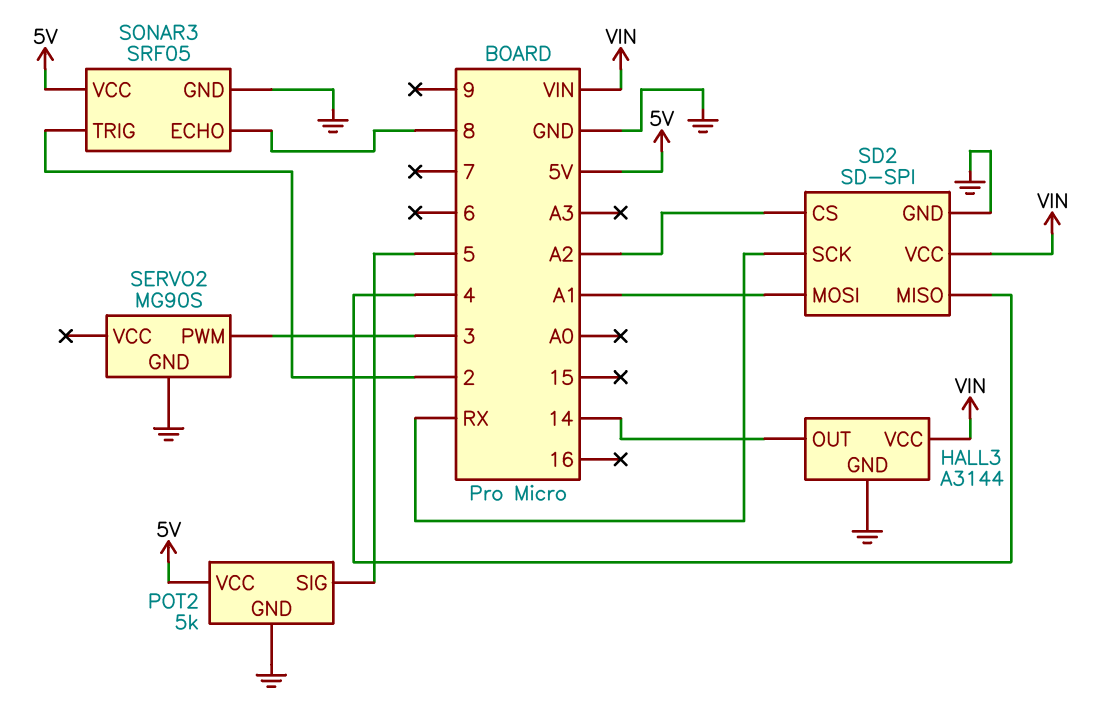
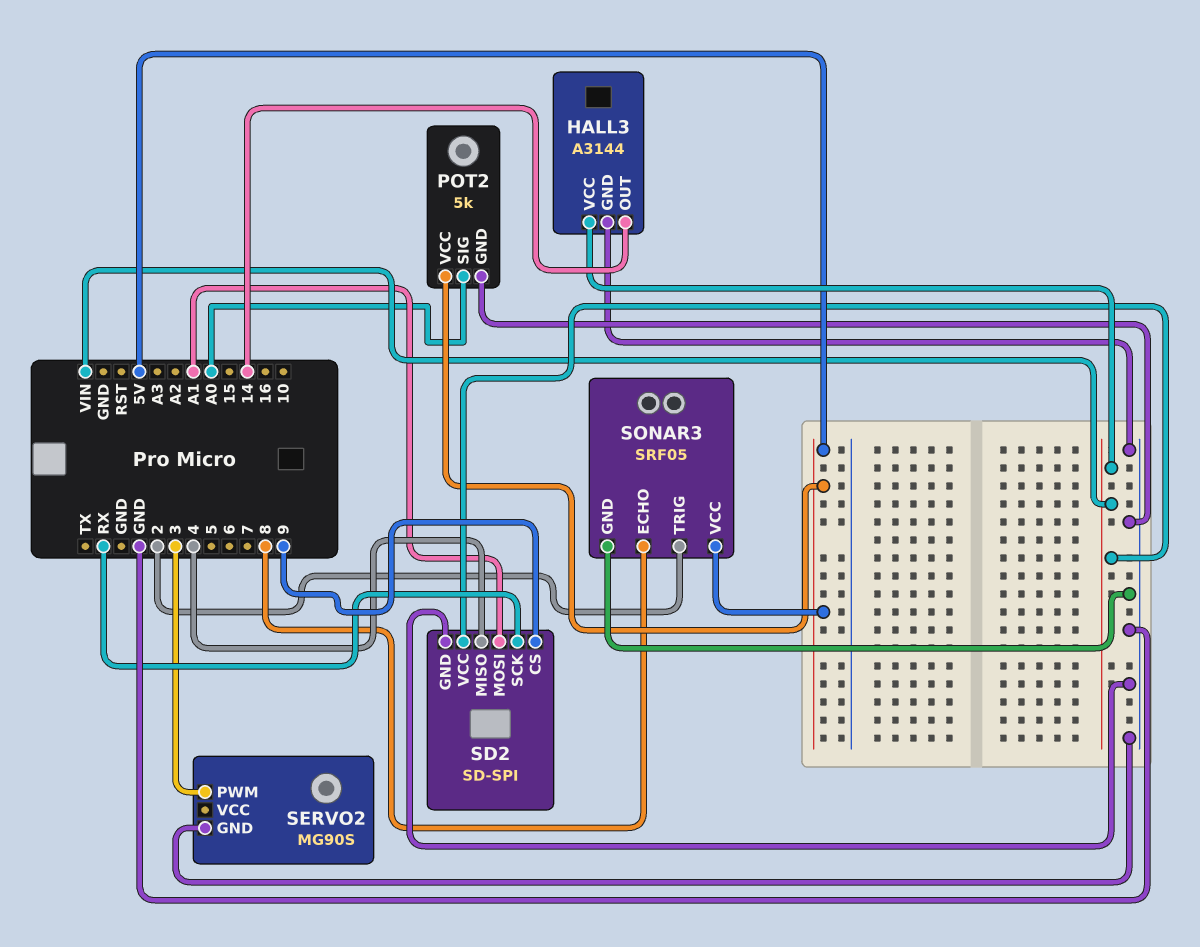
POT2 pin SIG: 5 -> A0
SD2 pin CS: A2 -> 9

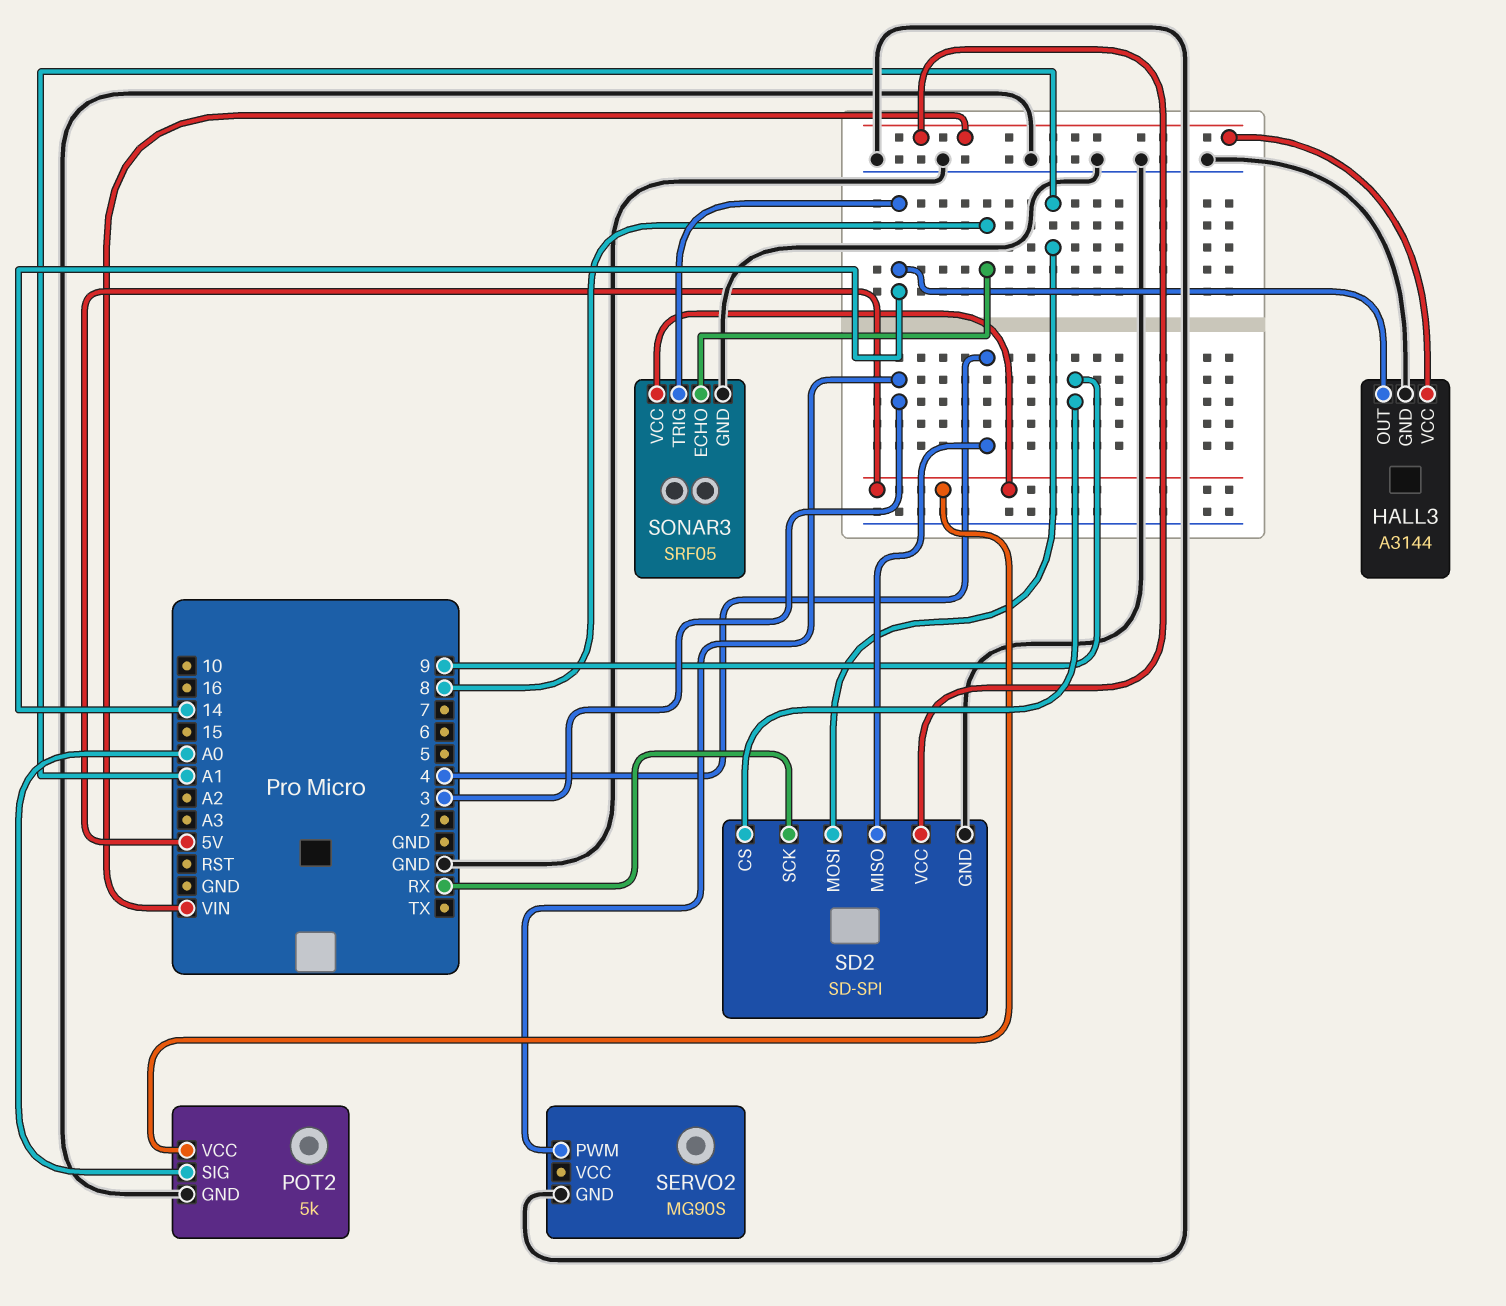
SONAR3 pin TRIG: 2 -> 14

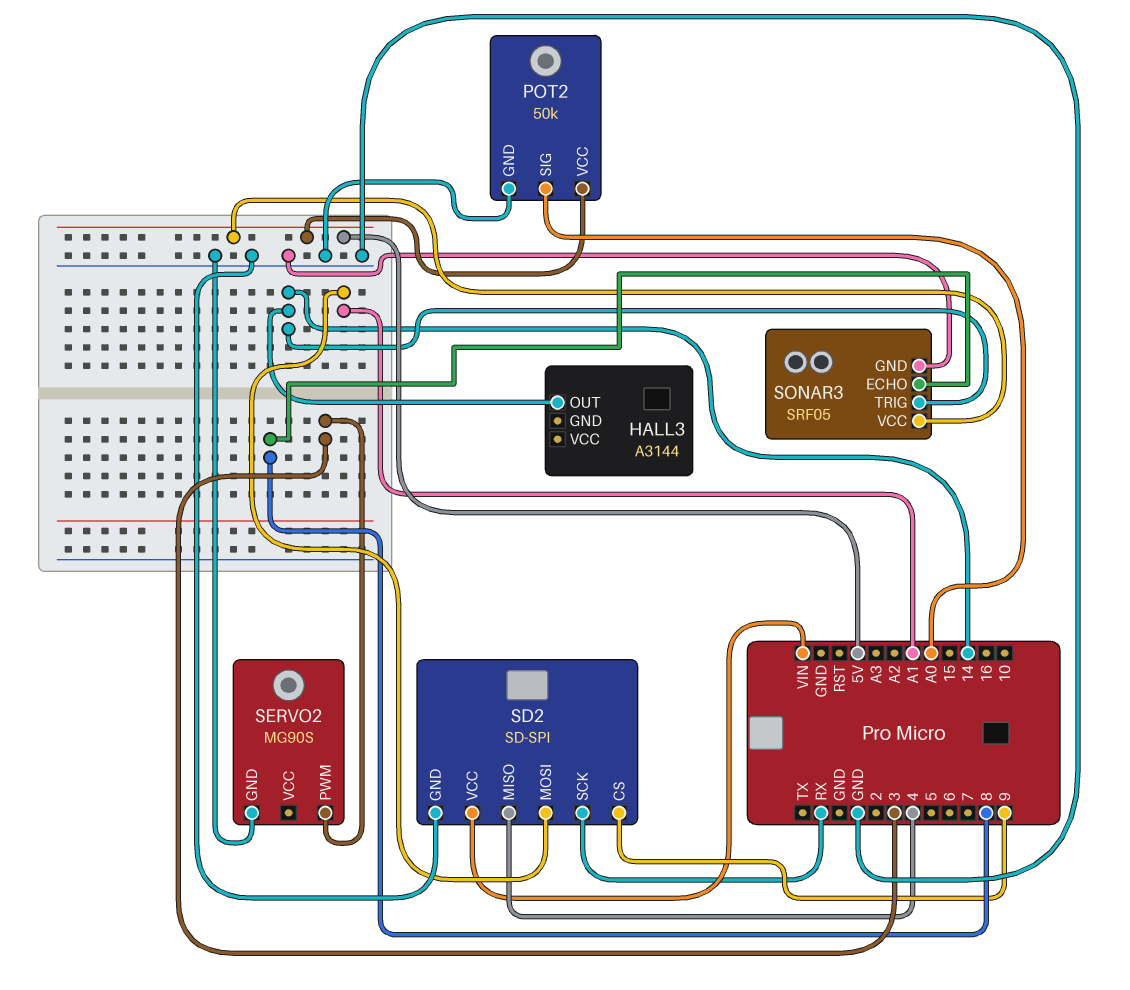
HALL3 pin GND: GND -> none
HALL3 pin VCC: VIN -> none
POT2: 5k -> 50k

